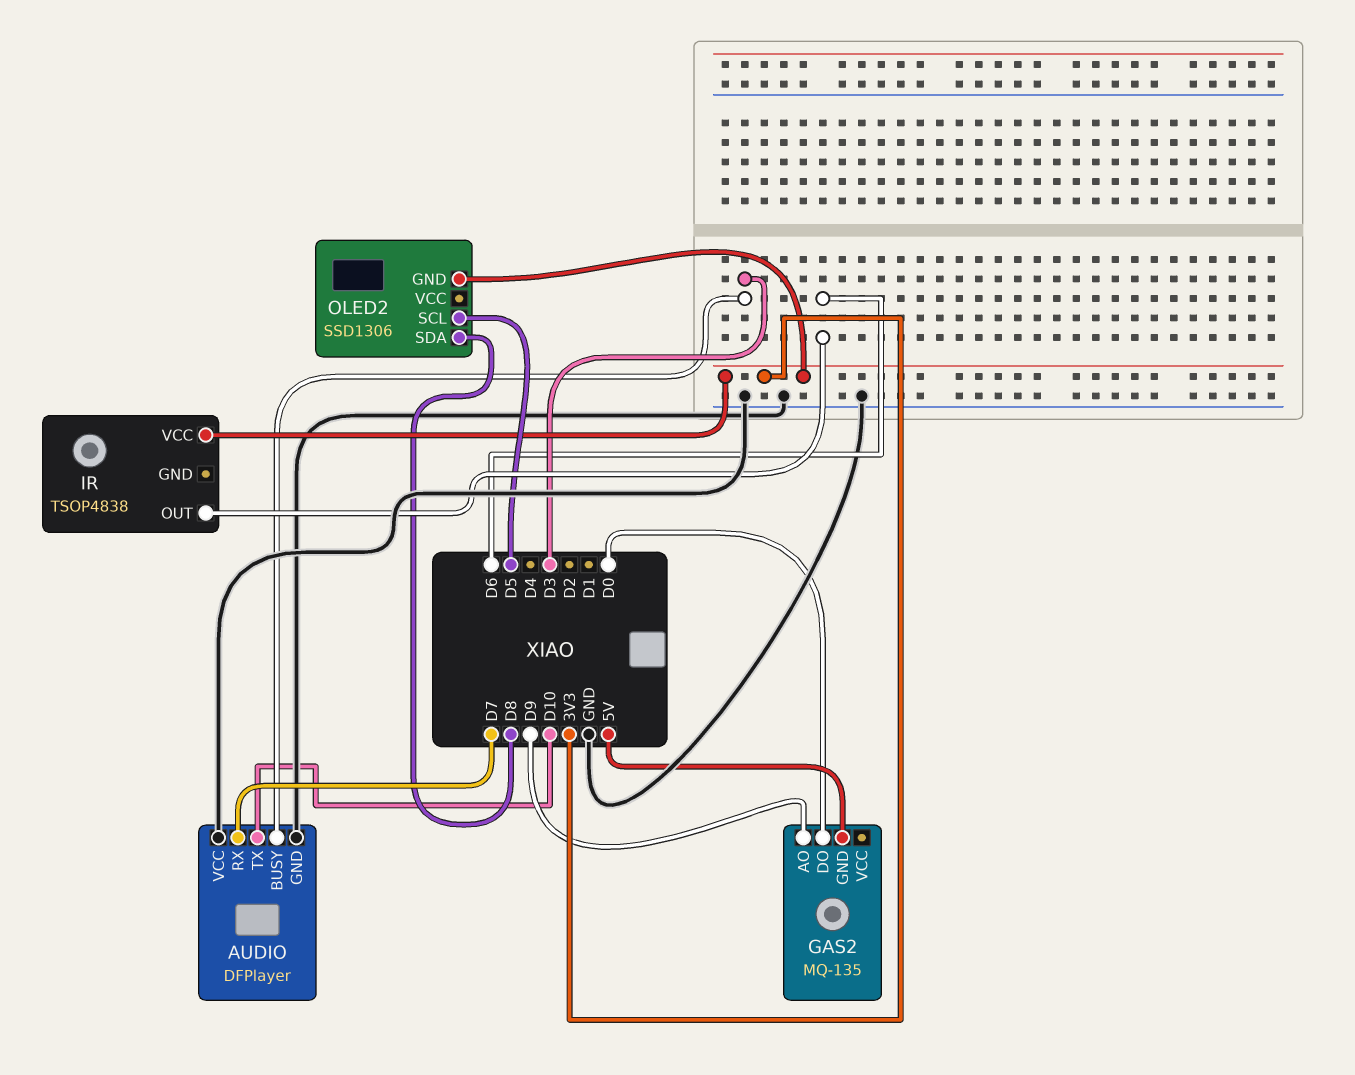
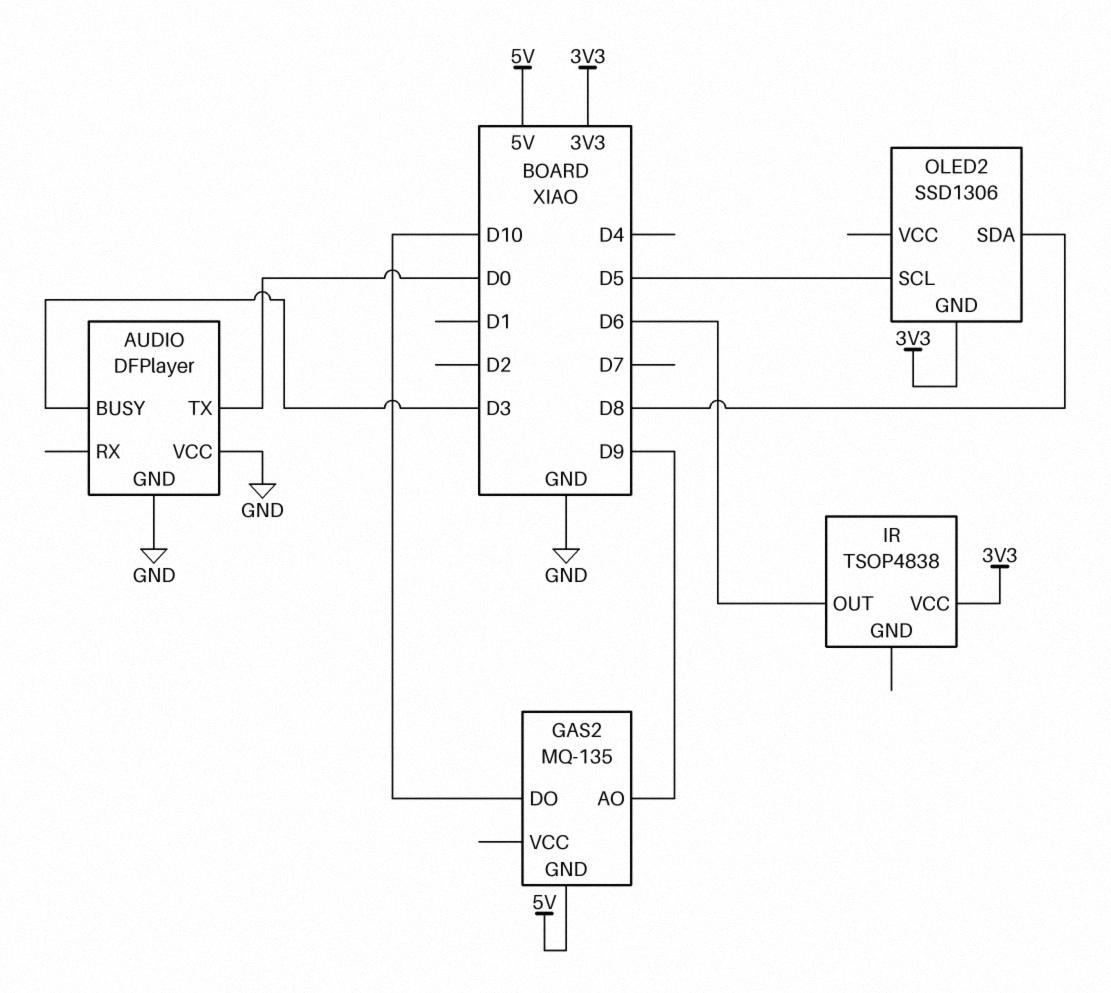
AUDIO pin RX: D7 -> none
AUDIO pin TX: D10 -> D0
GAS2 pin DO: D0 -> D10

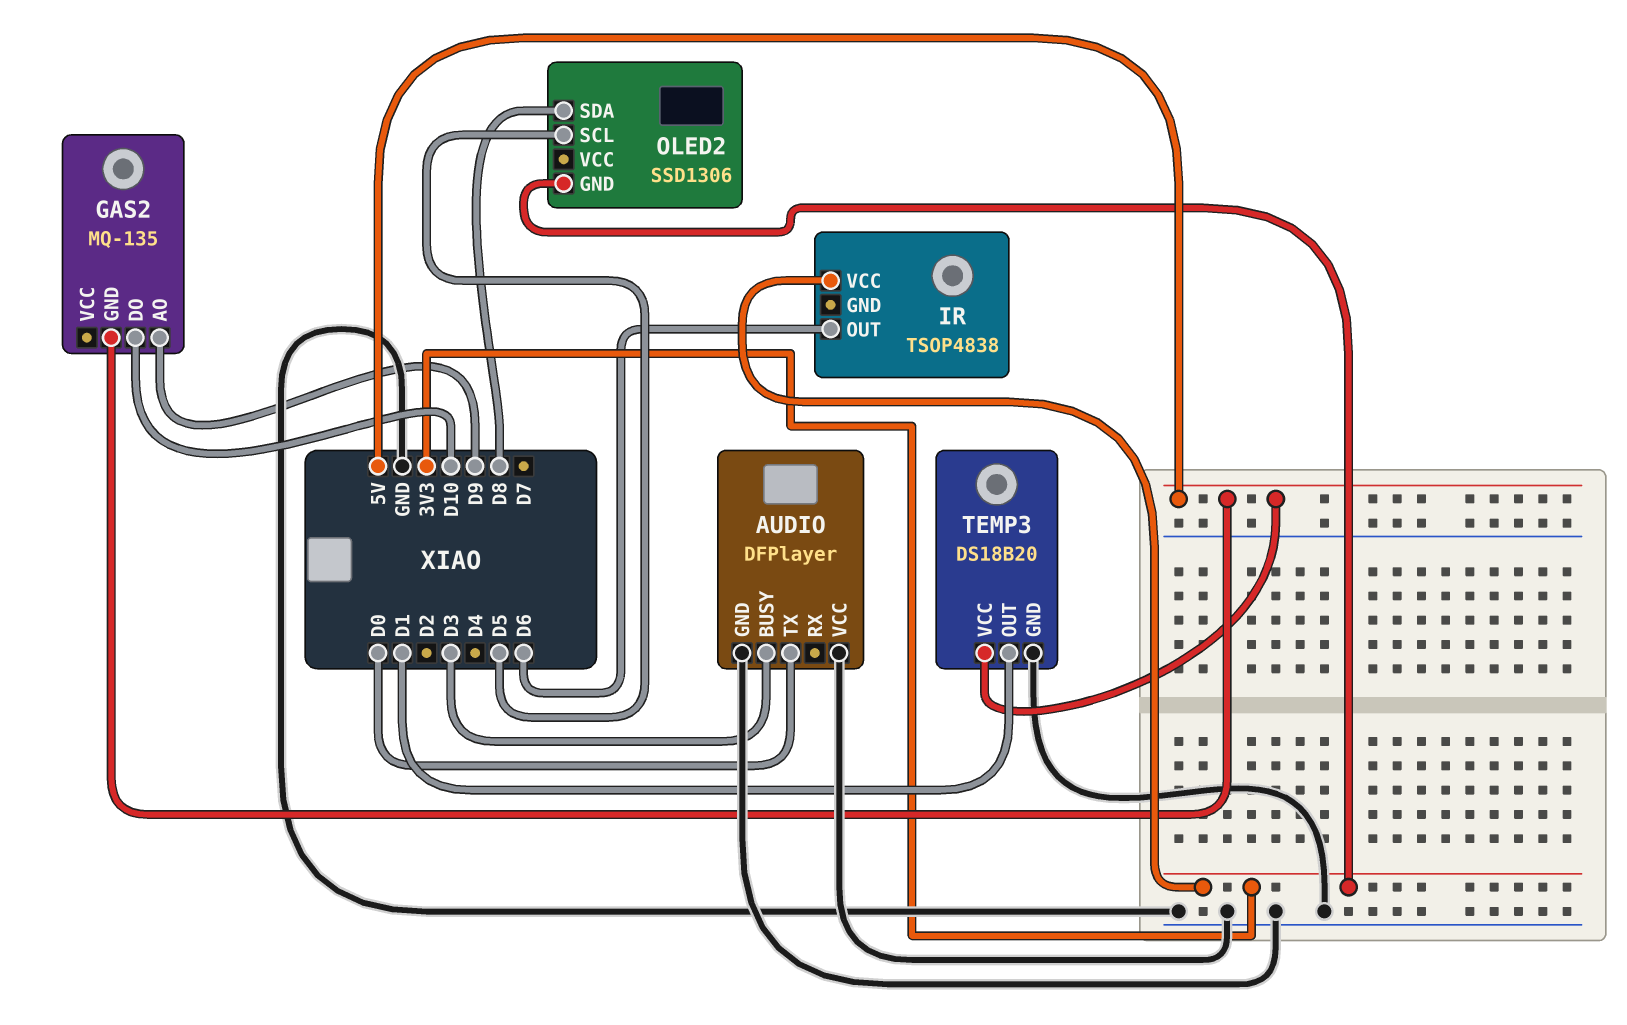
TEMP3: none -> DS18B20
TEMP3 pin GND: none -> GND
TEMP3 pin OUT: none -> D1
TEMP3 pin VCC: none -> 5V

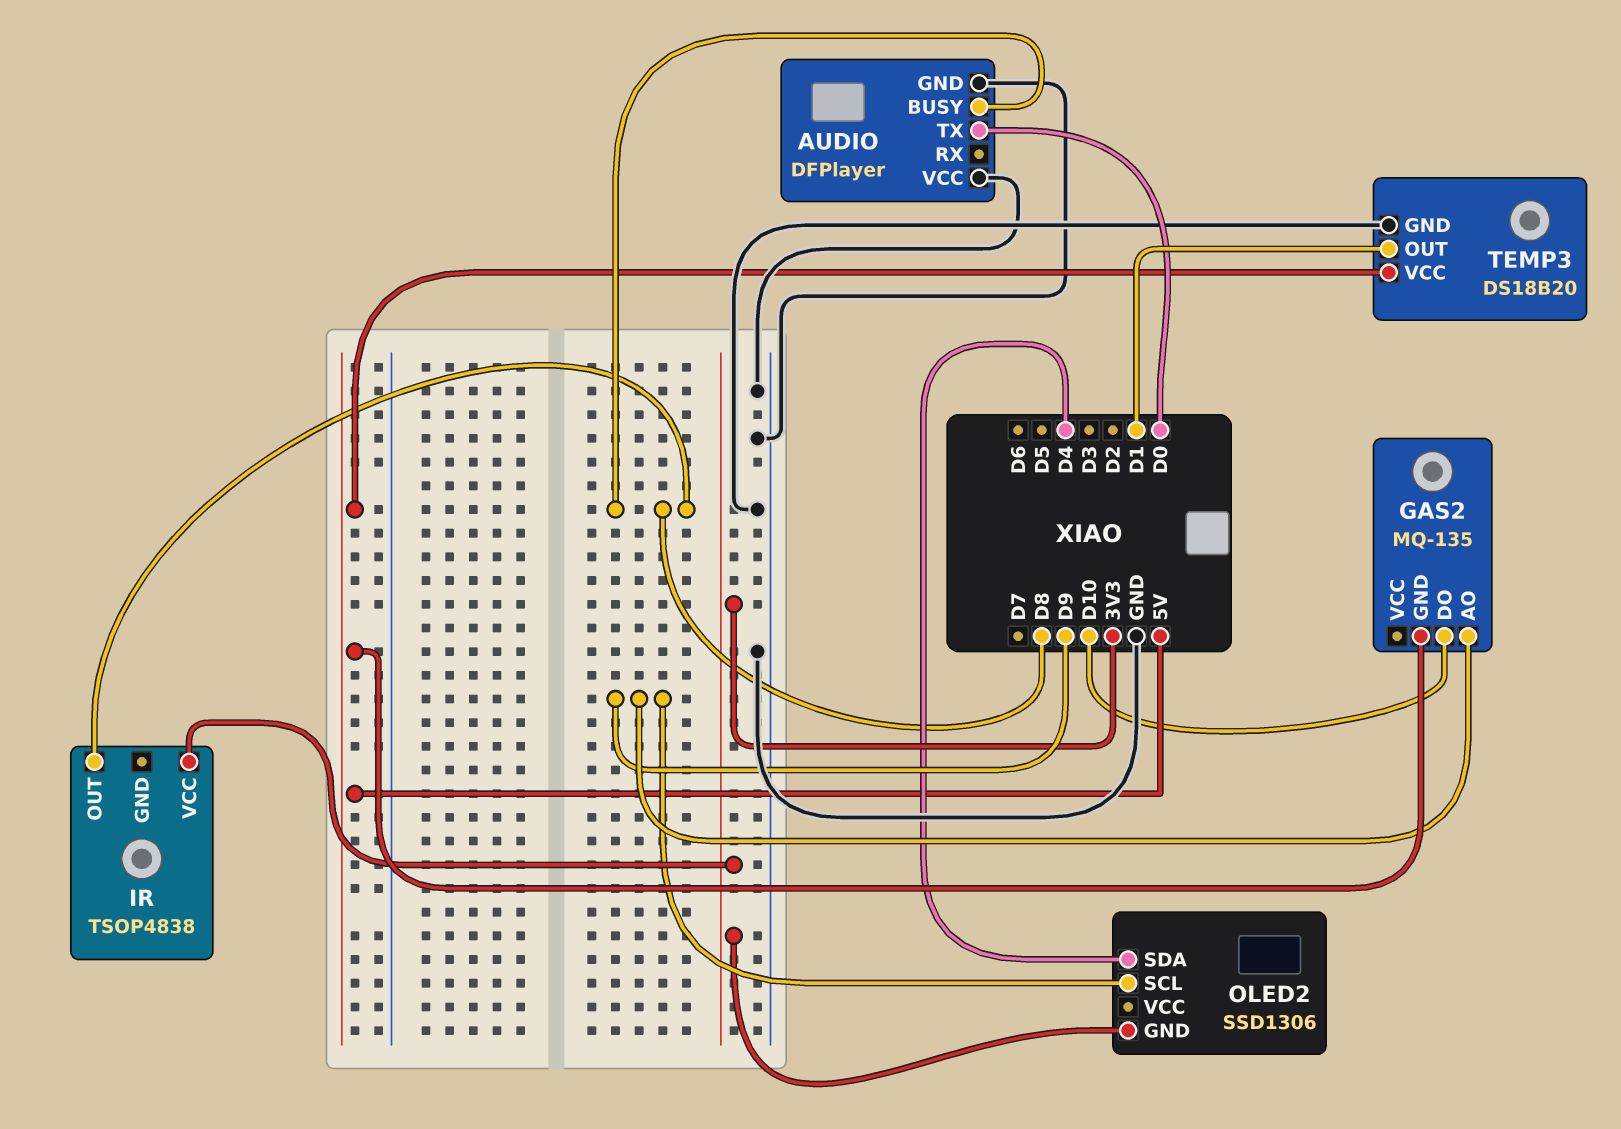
AUDIO pin BUSY: D3 -> D8
IR pin OUT: D6 -> D8
OLED2 pin SCL: D5 -> D9
OLED2 pin SDA: D8 -> D4

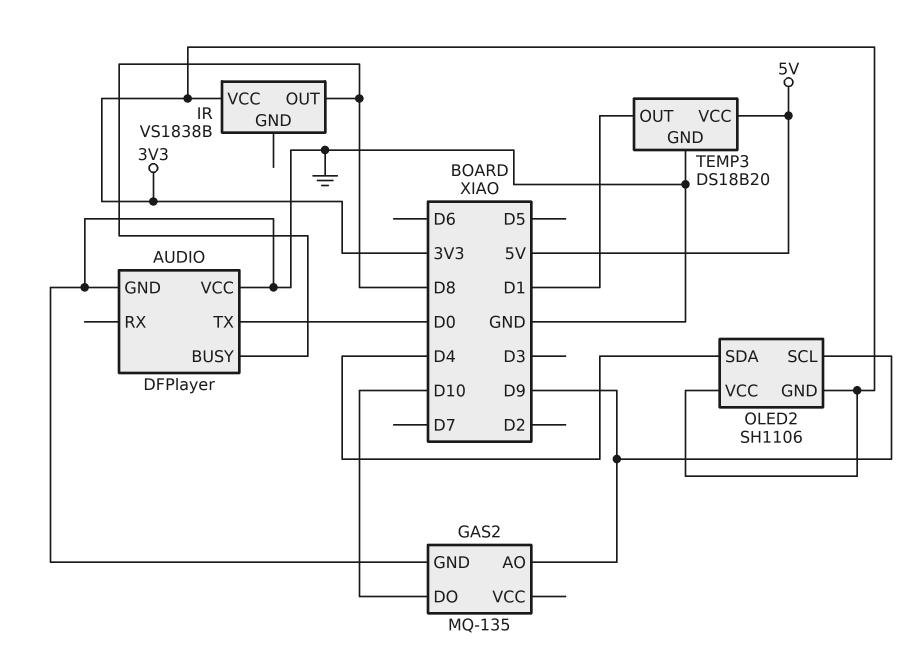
GAS2 pin GND: 5V -> GND
IR: TSOP4838 -> VS1838B
OLED2: SSD1306 -> SH1106
OLED2 pin VCC: none -> 3V3

